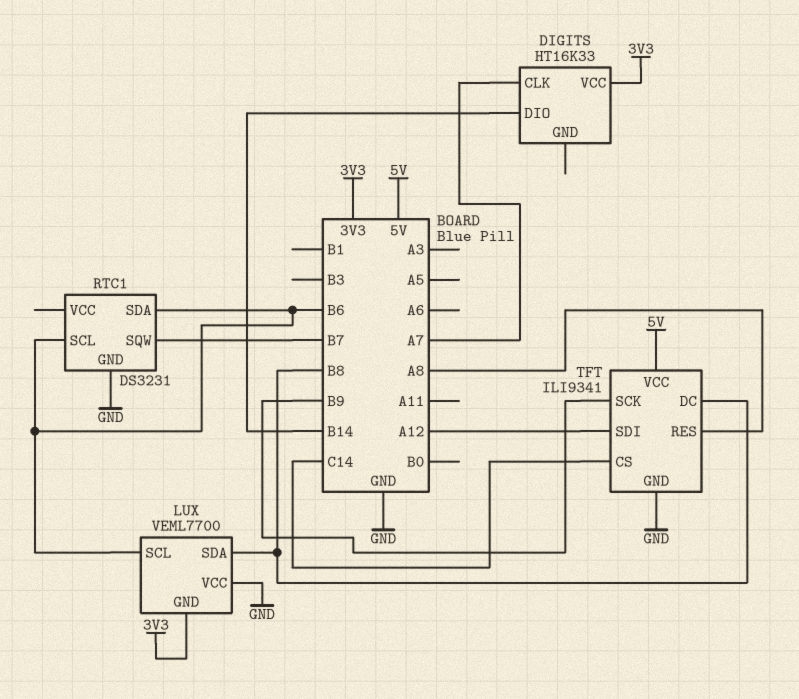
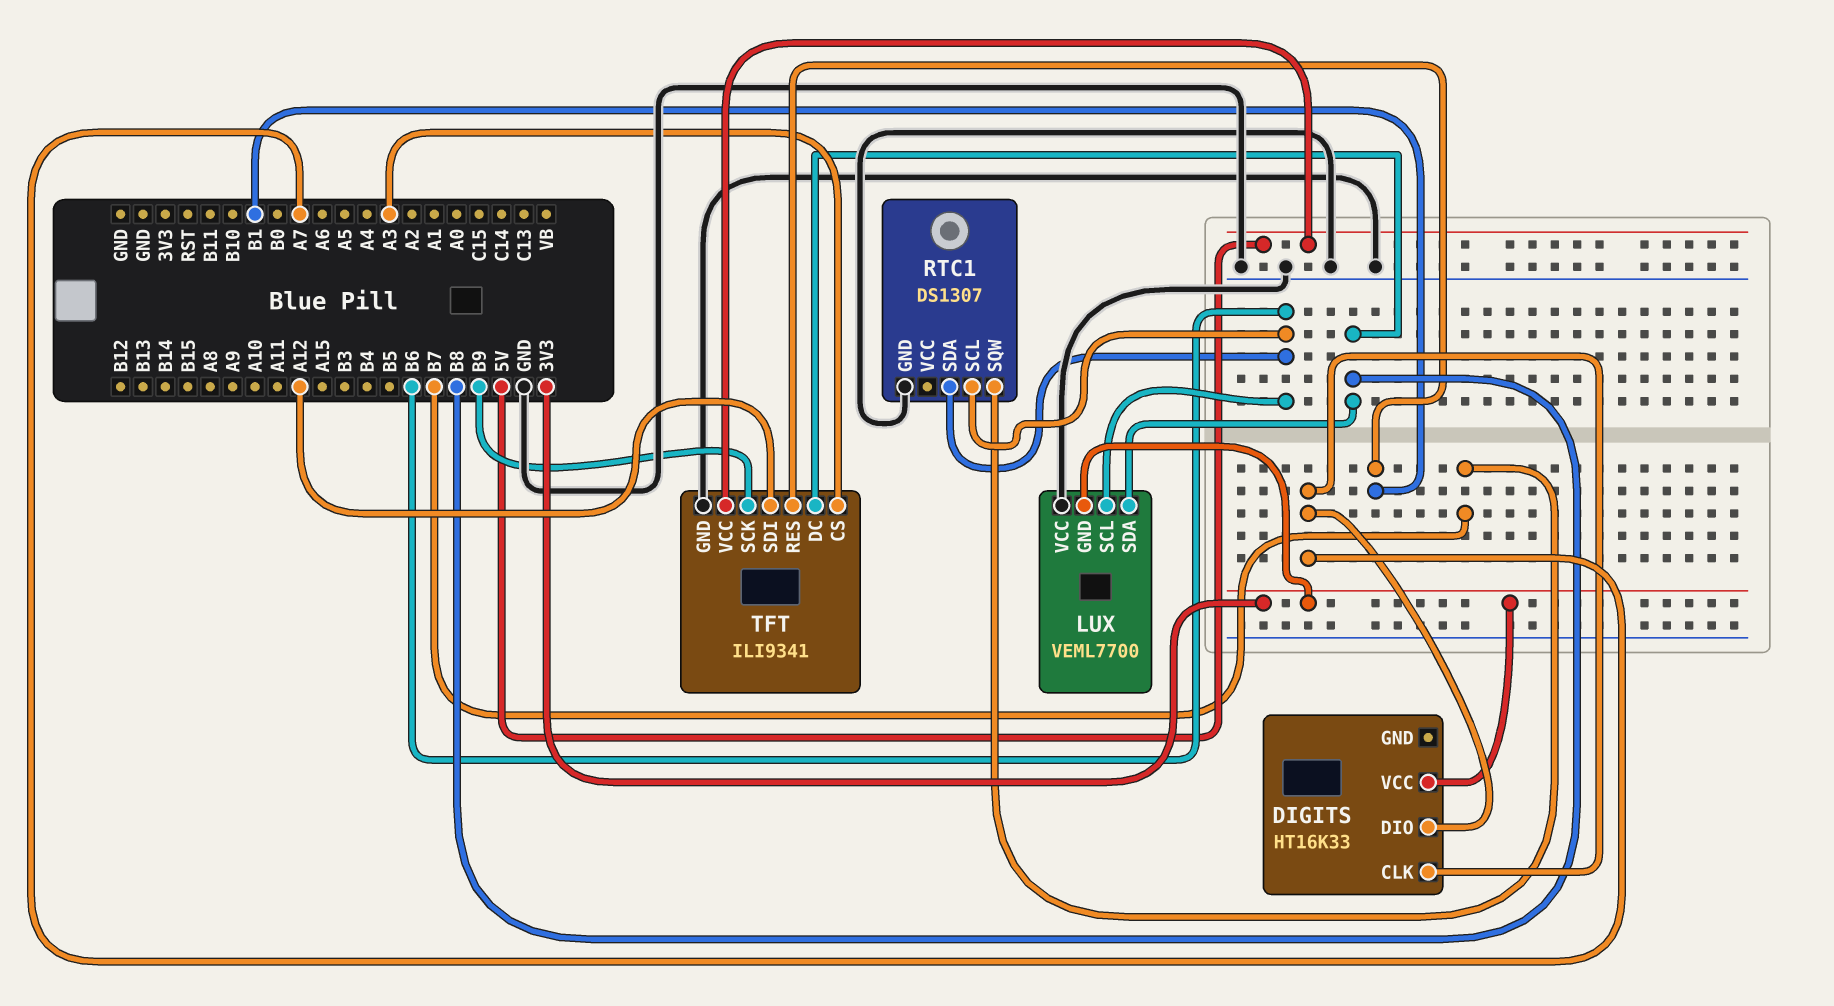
DIGITS pin DIO: B14 -> A7
RTC1: DS3231 -> DS1307
TFT pin CS: C14 -> A3
TFT pin RES: A8 -> B1

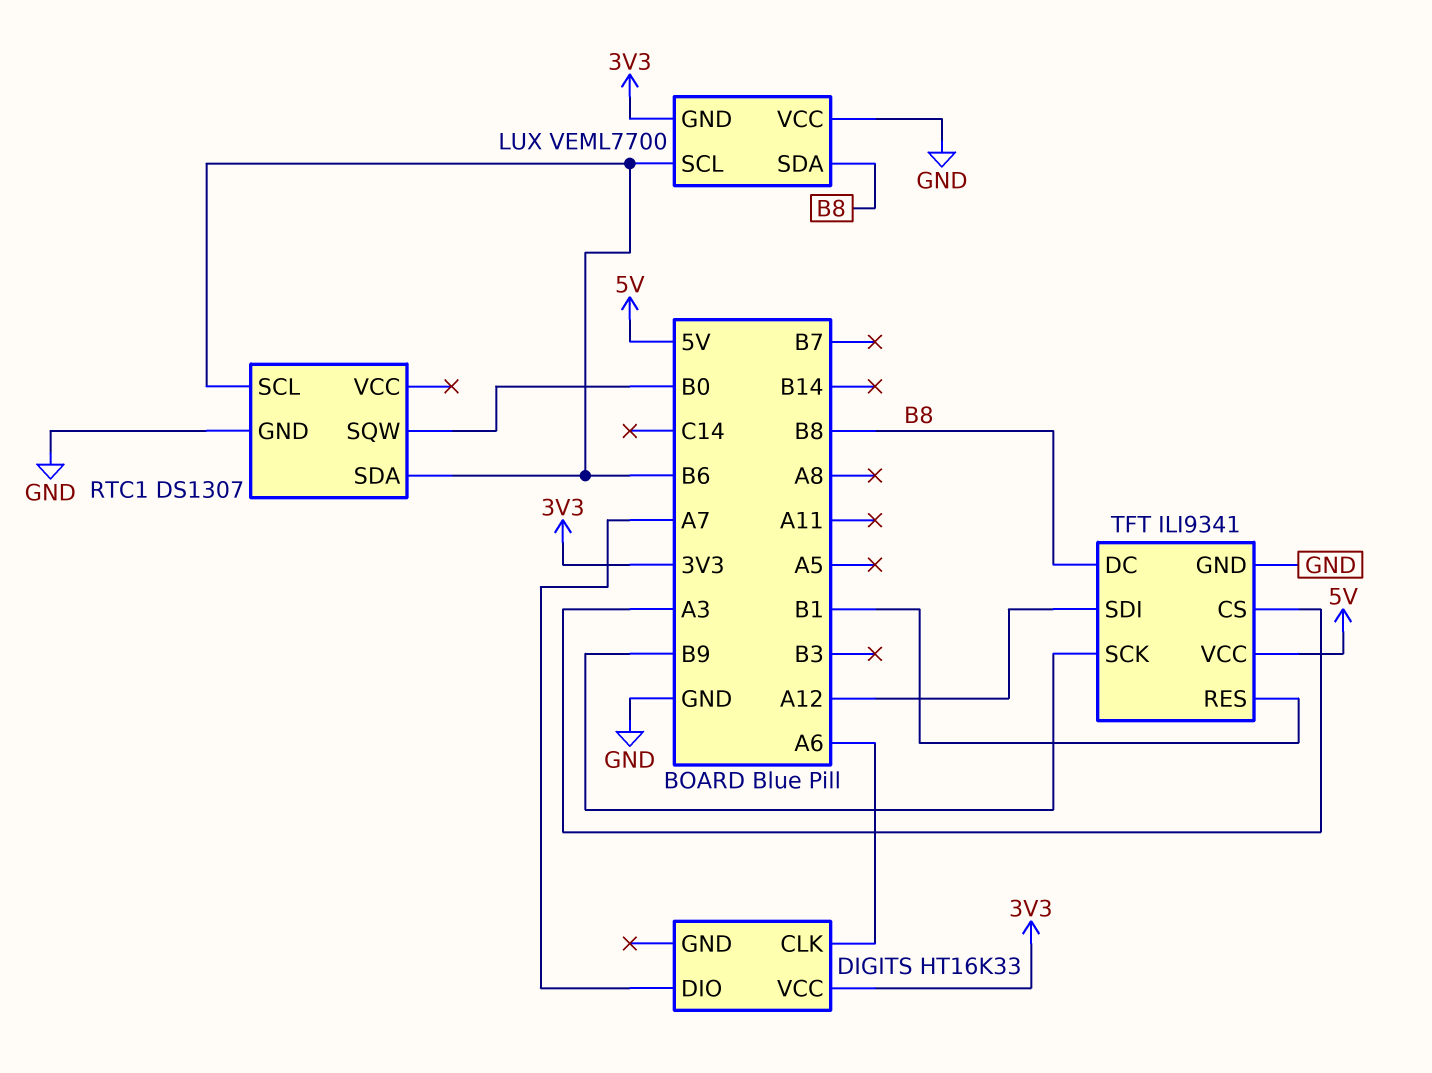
DIGITS pin CLK: A7 -> A6
RTC1 pin SQW: B7 -> B0

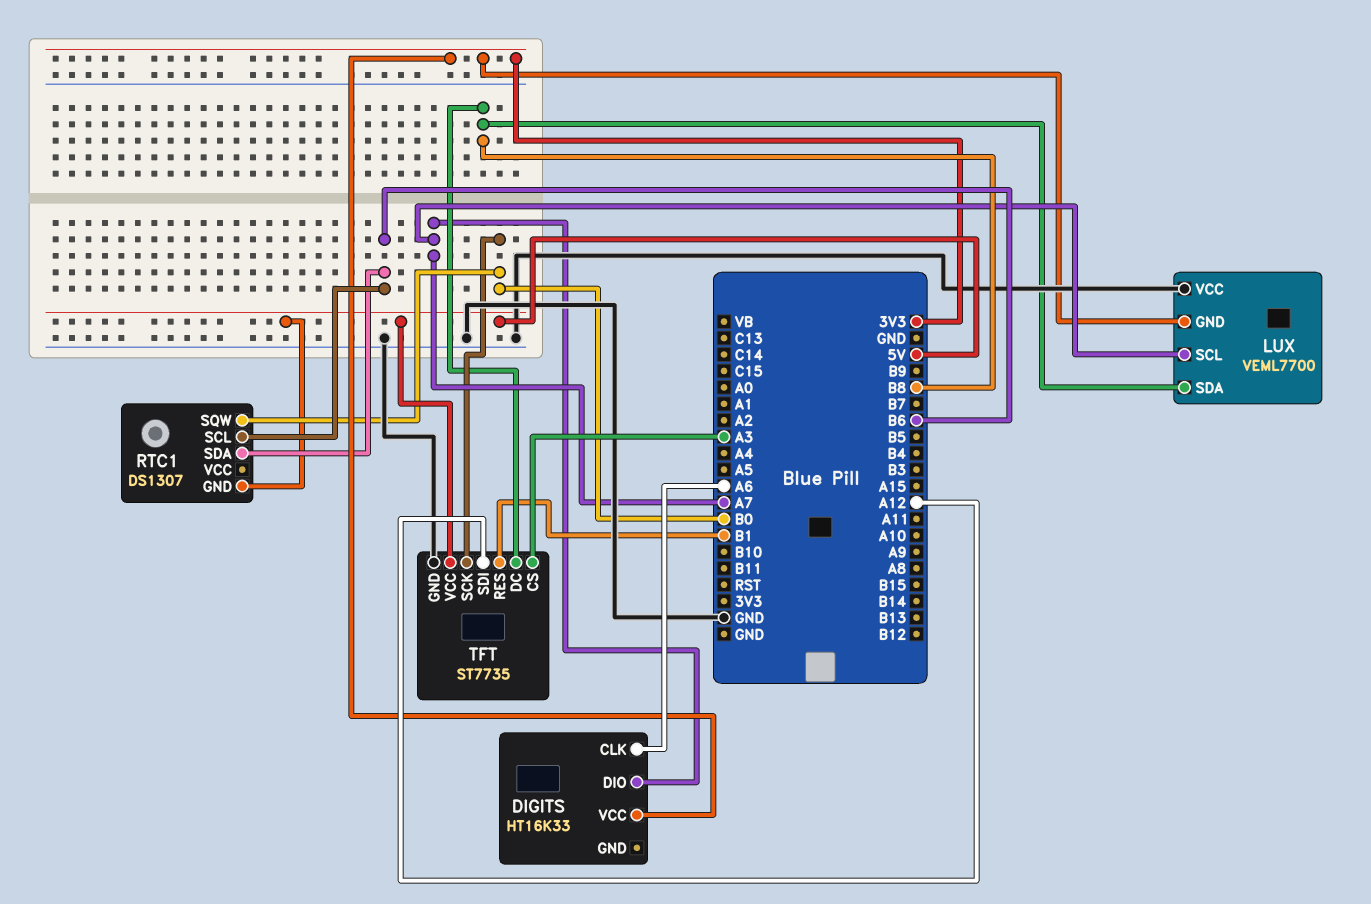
LUX pin SCL: B6 -> A7
RTC1 pin GND: GND -> 5V
TFT: ILI9341 -> ST7735
TFT pin SCK: B9 -> B0

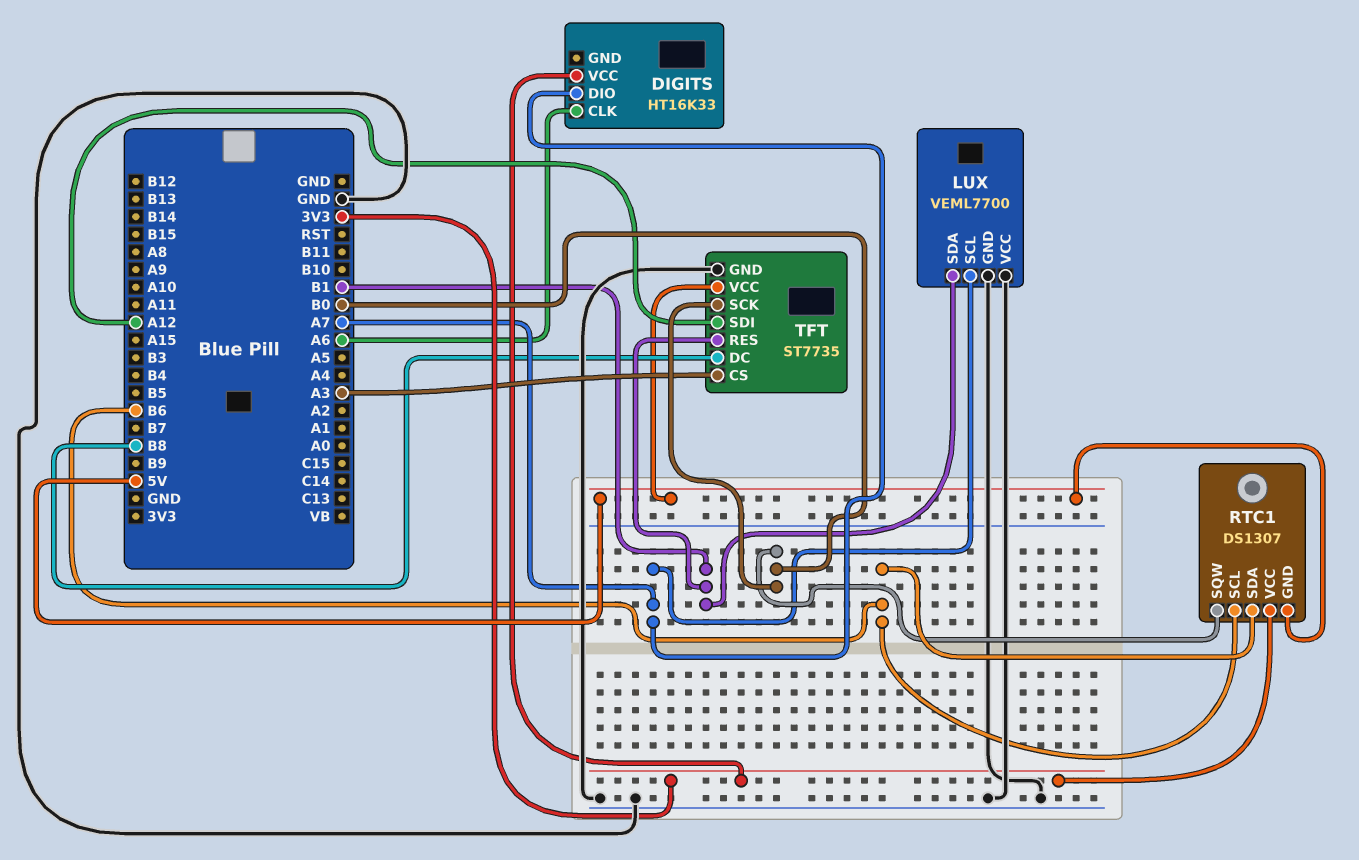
LUX pin GND: 3V3 -> GND
LUX pin SDA: B8 -> B1
RTC1 pin VCC: none -> 3V3

